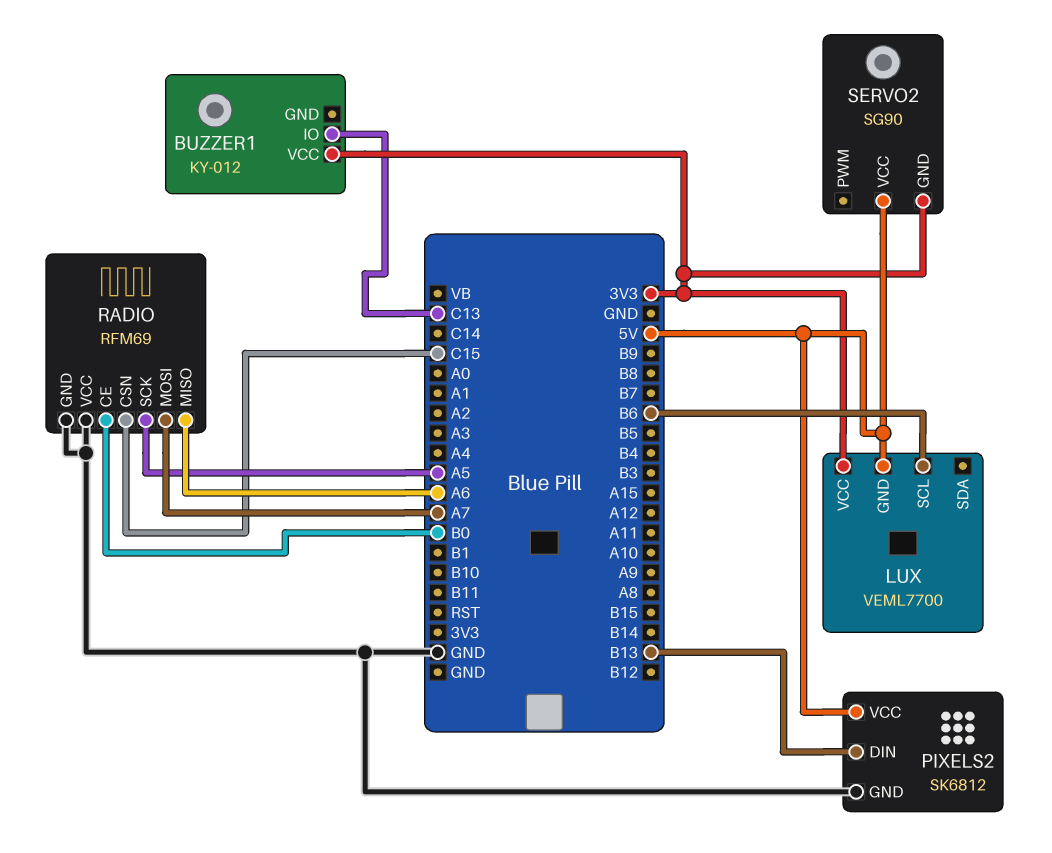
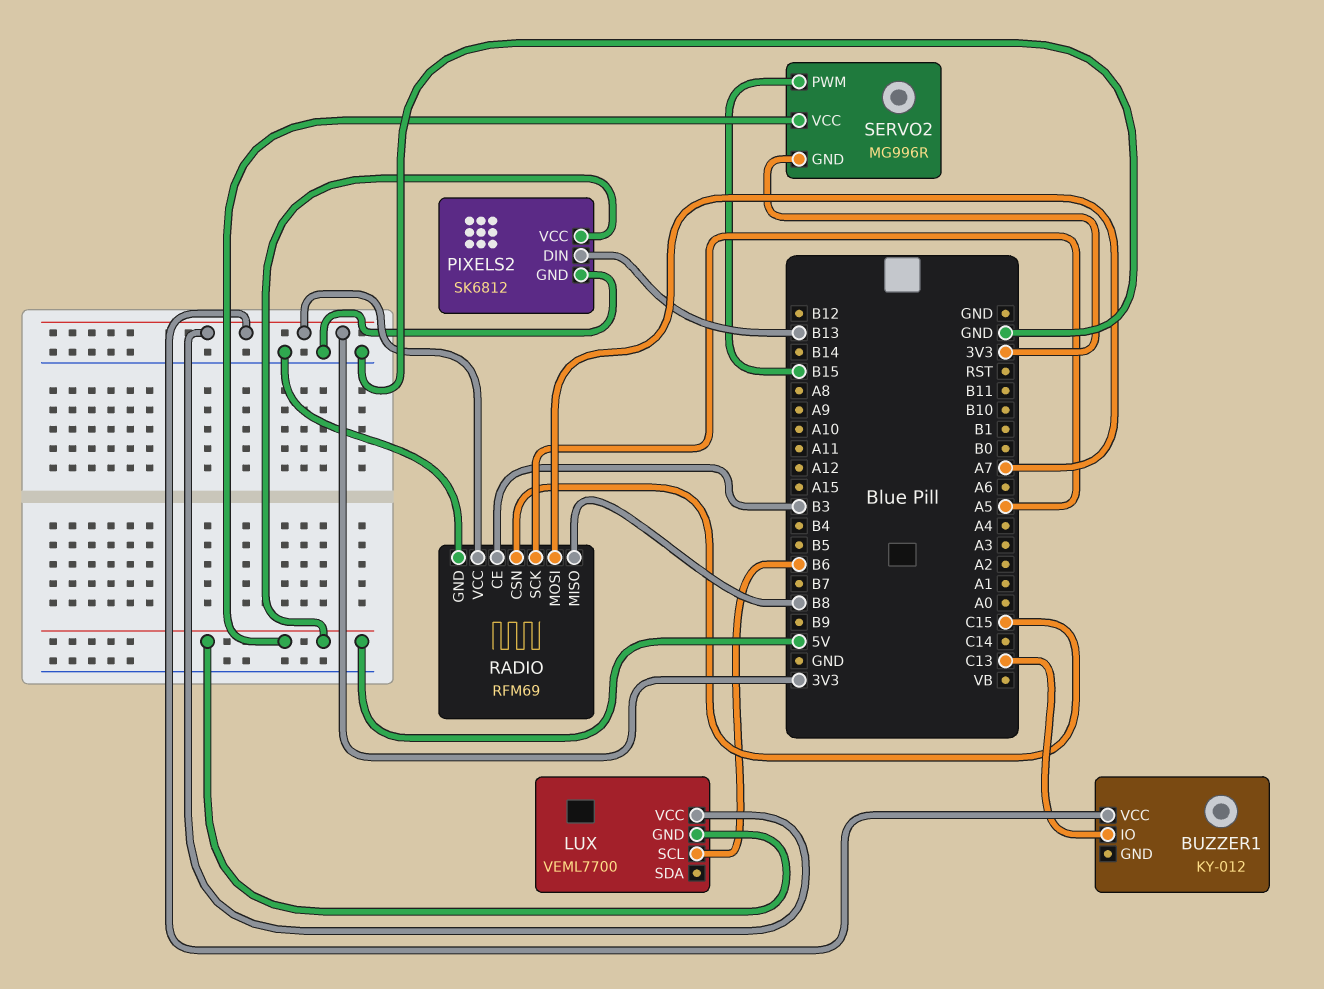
RADIO pin CE: B0 -> B3
RADIO pin MISO: A6 -> B8
RADIO pin VCC: GND -> 3V3
SERVO2: SG90 -> MG996R
SERVO2 pin PWM: none -> B15

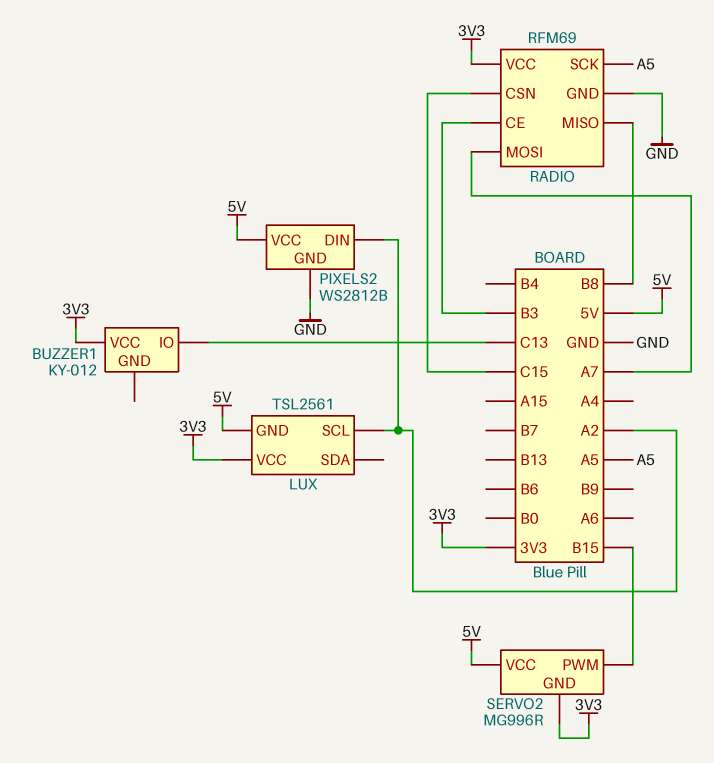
LUX: VEML7700 -> TSL2561
LUX pin SCL: B6 -> A2
PIXELS2: SK6812 -> WS2812B
PIXELS2 pin DIN: B13 -> A2

